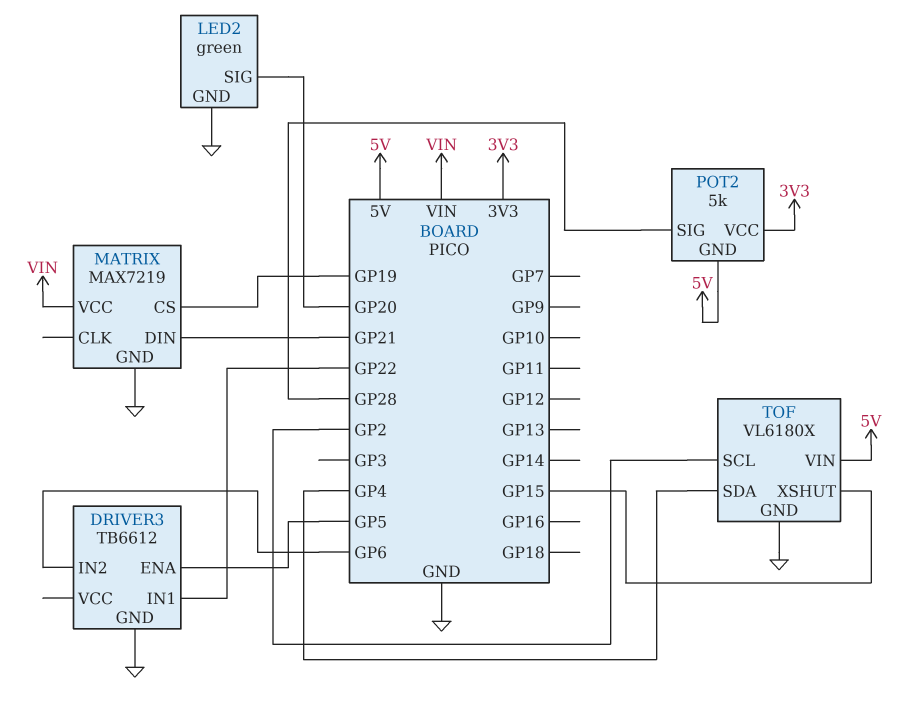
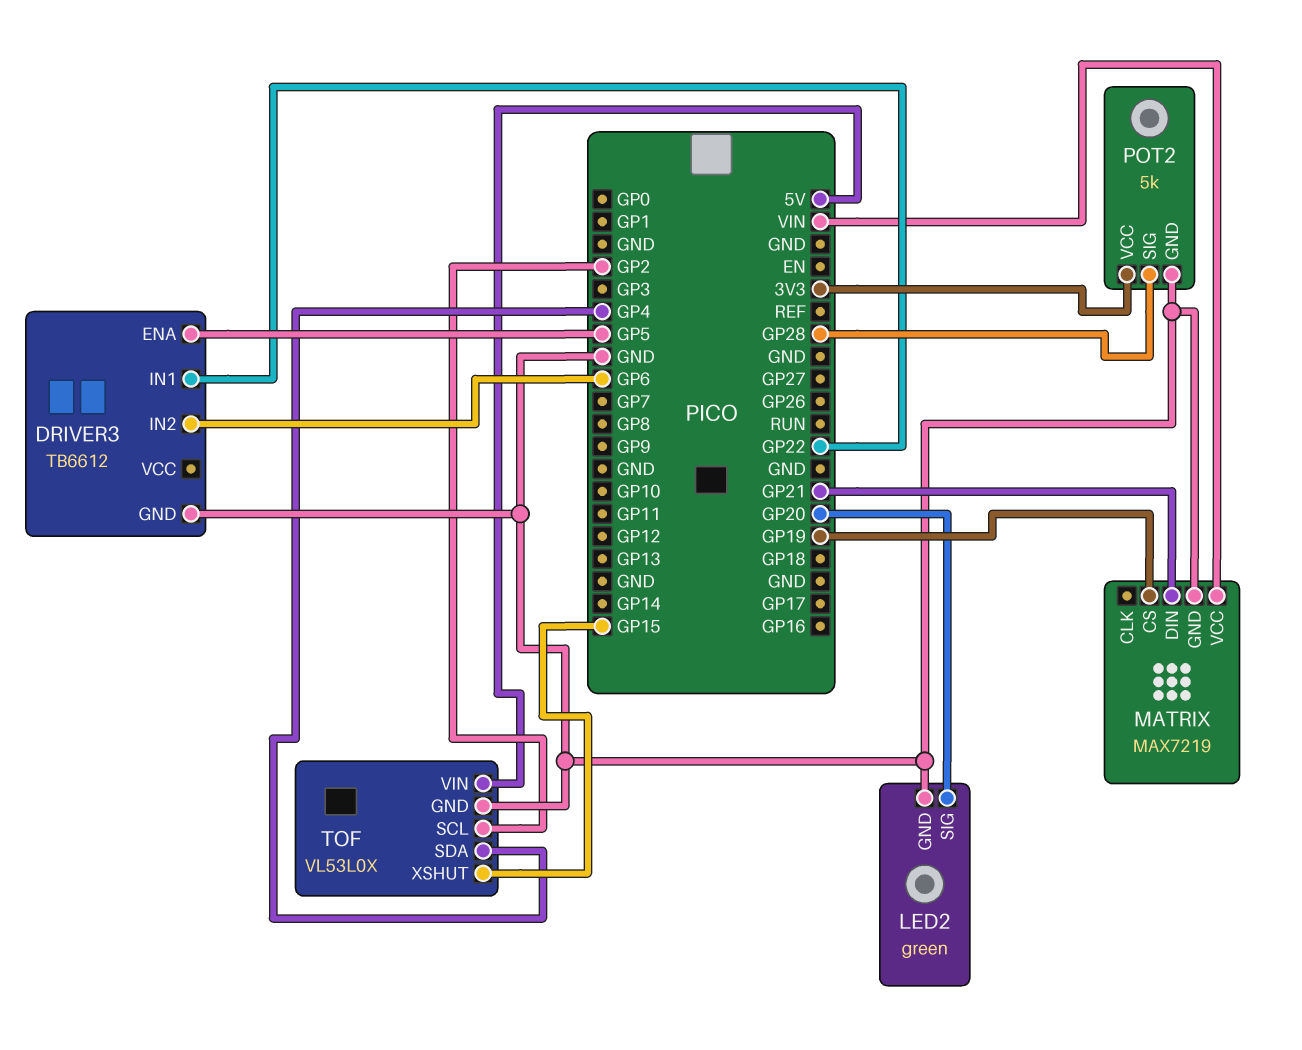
POT2 pin GND: 5V -> GND
TOF: VL6180X -> VL53L0X

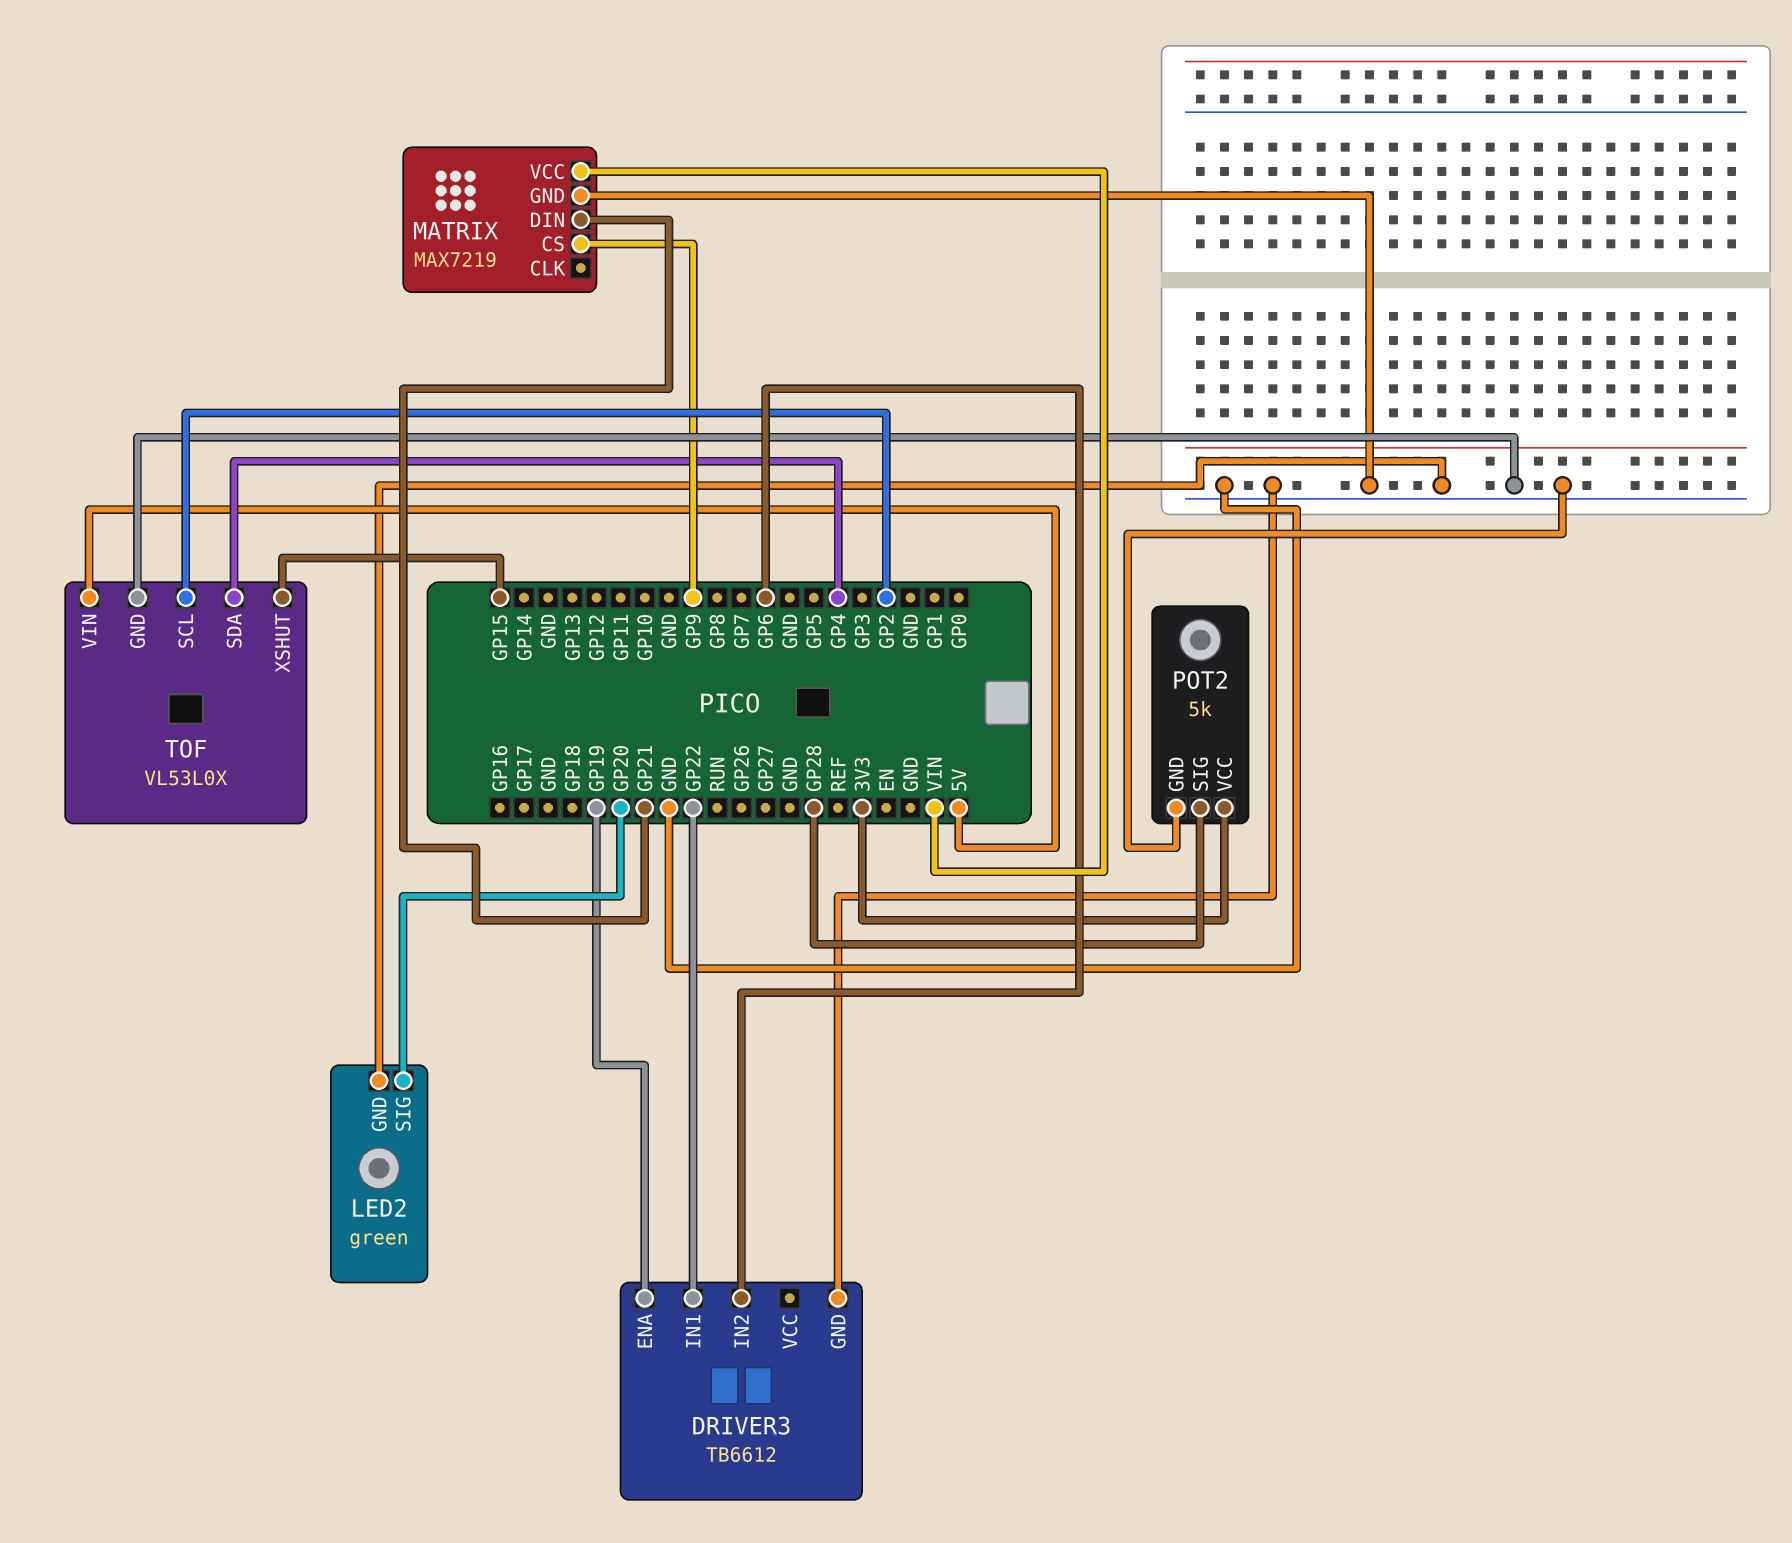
DRIVER3 pin ENA: GP5 -> GP19
MATRIX pin CS: GP19 -> GP9

